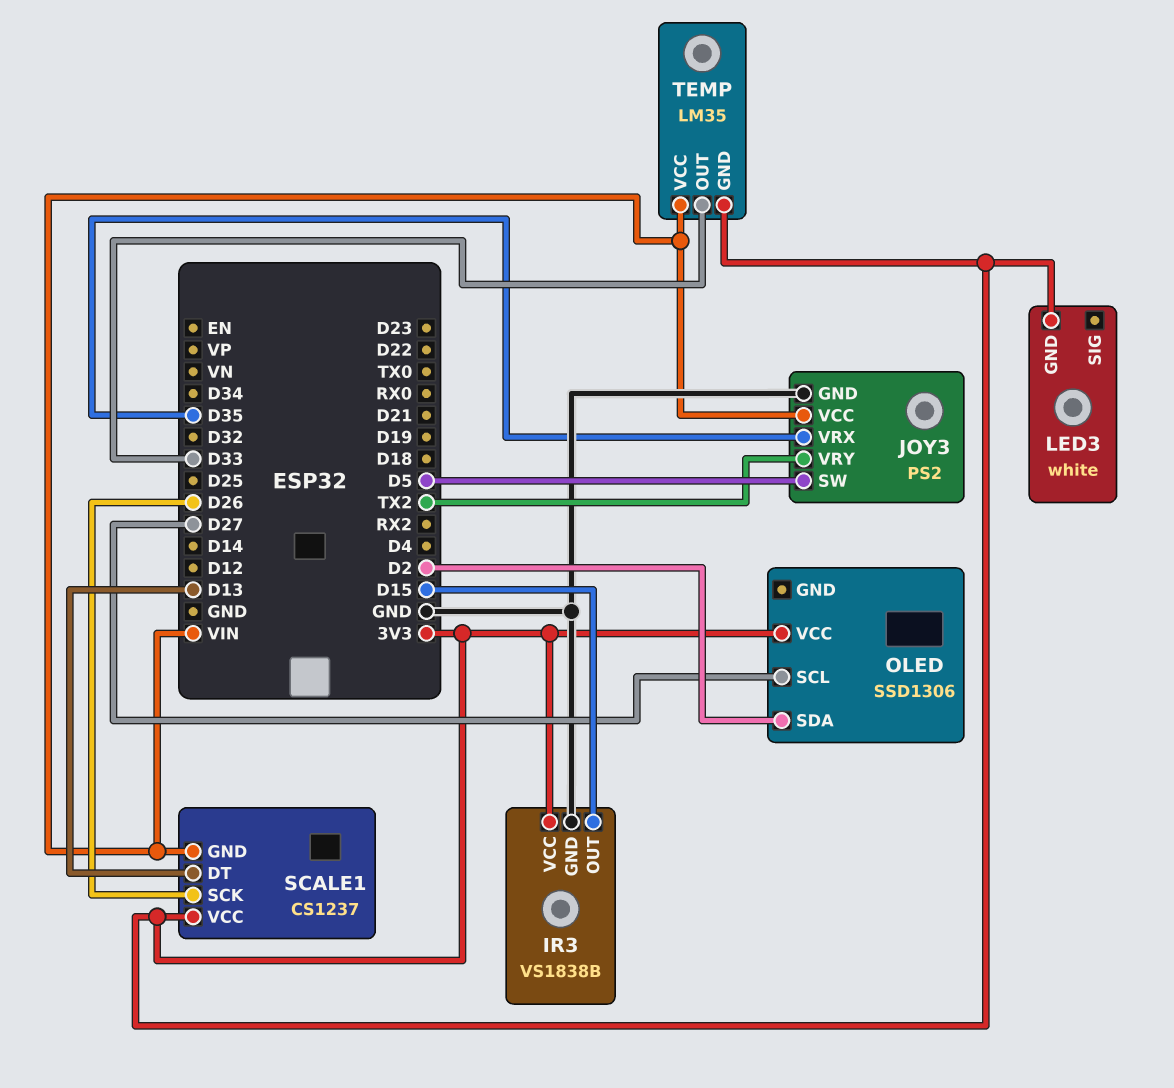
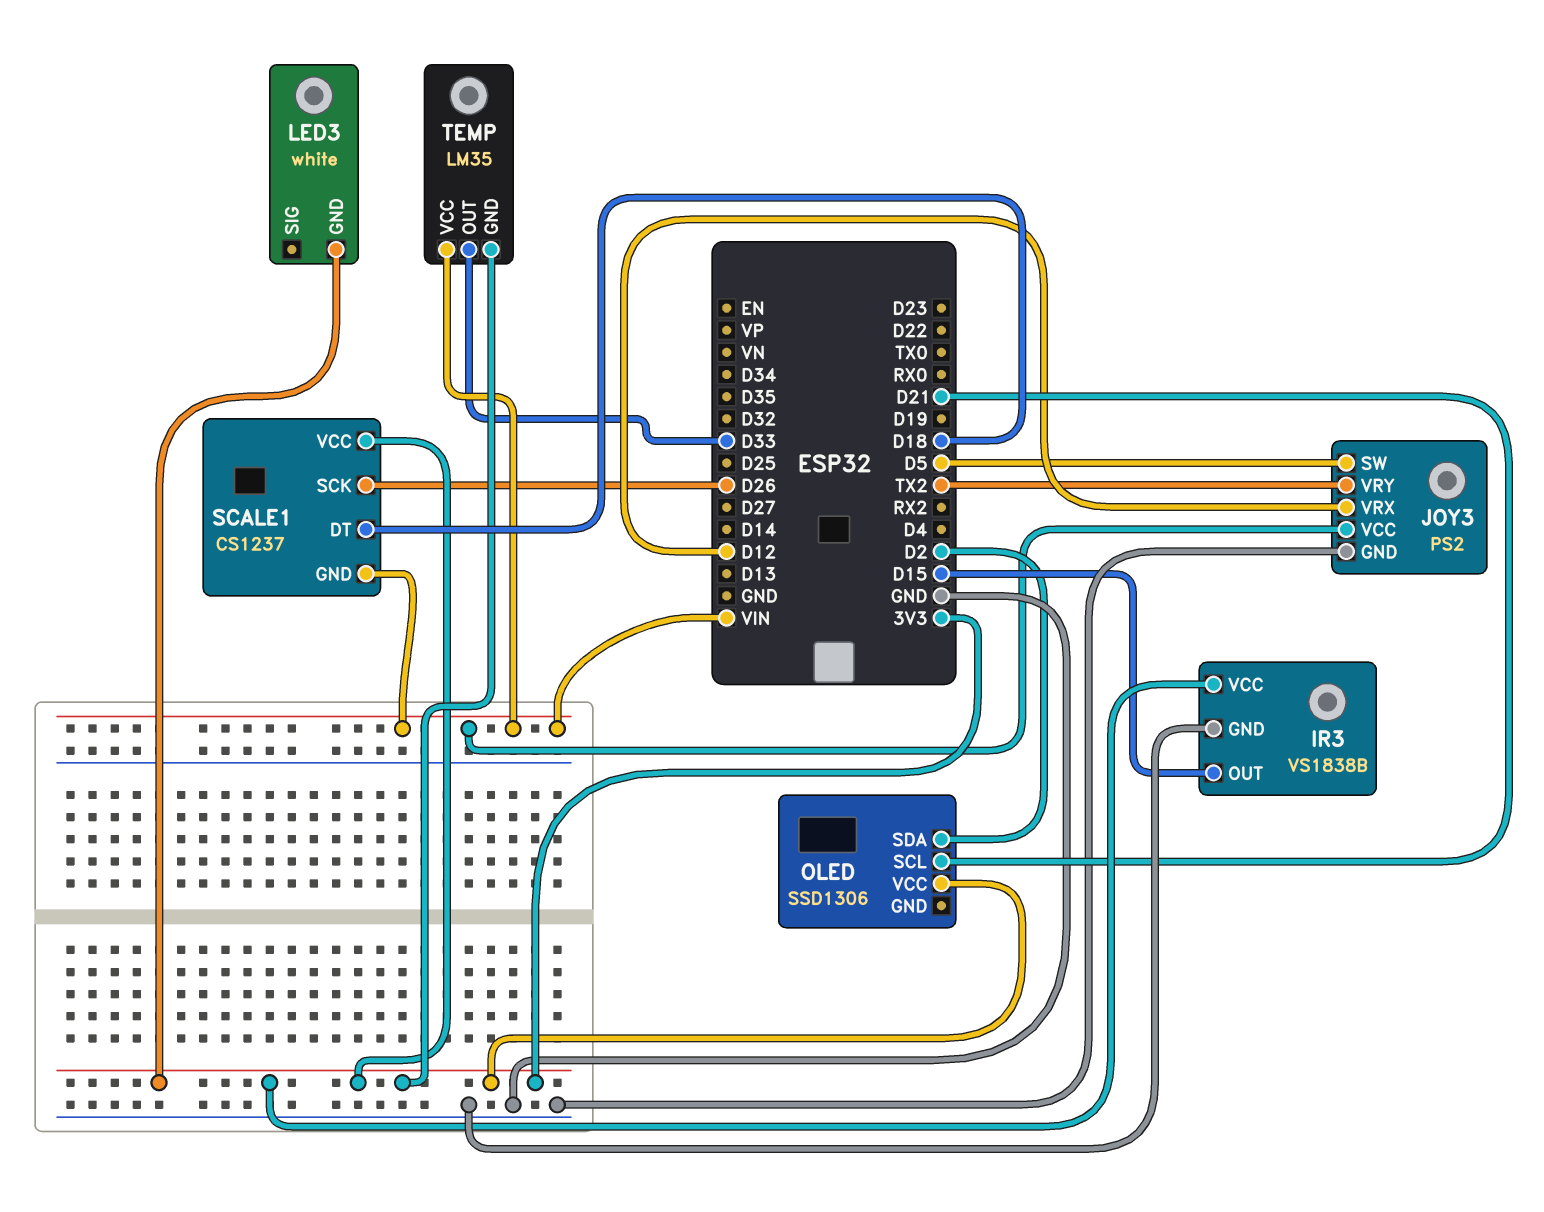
JOY3 pin VRX: D35 -> D12
OLED pin SCL: D27 -> D21
SCALE1 pin DT: D13 -> D18

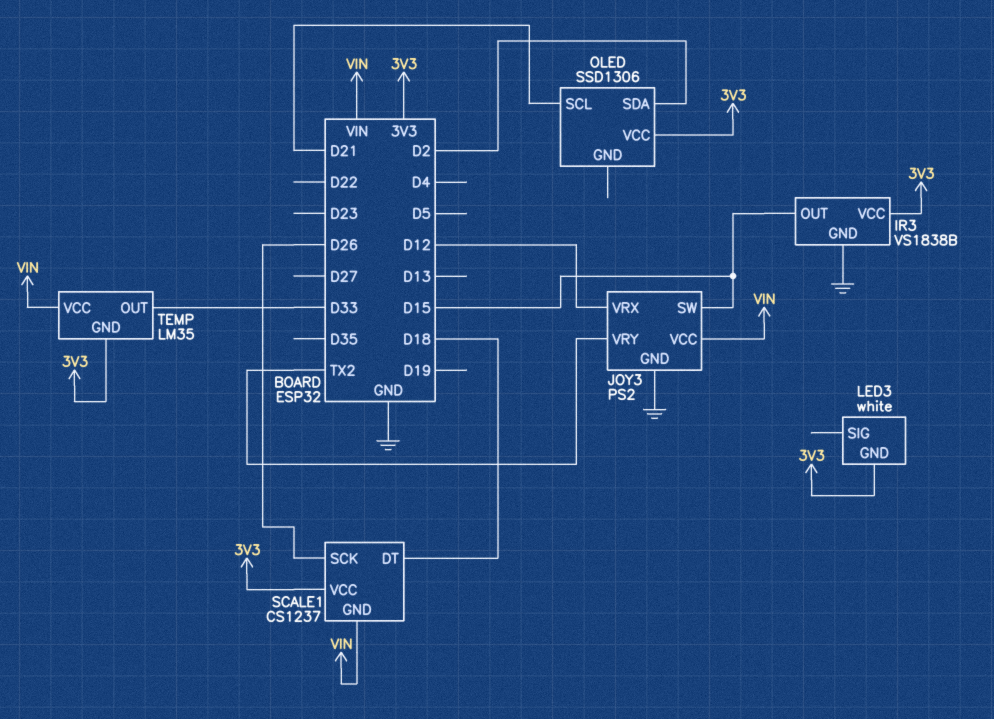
JOY3 pin SW: D5 -> D15

